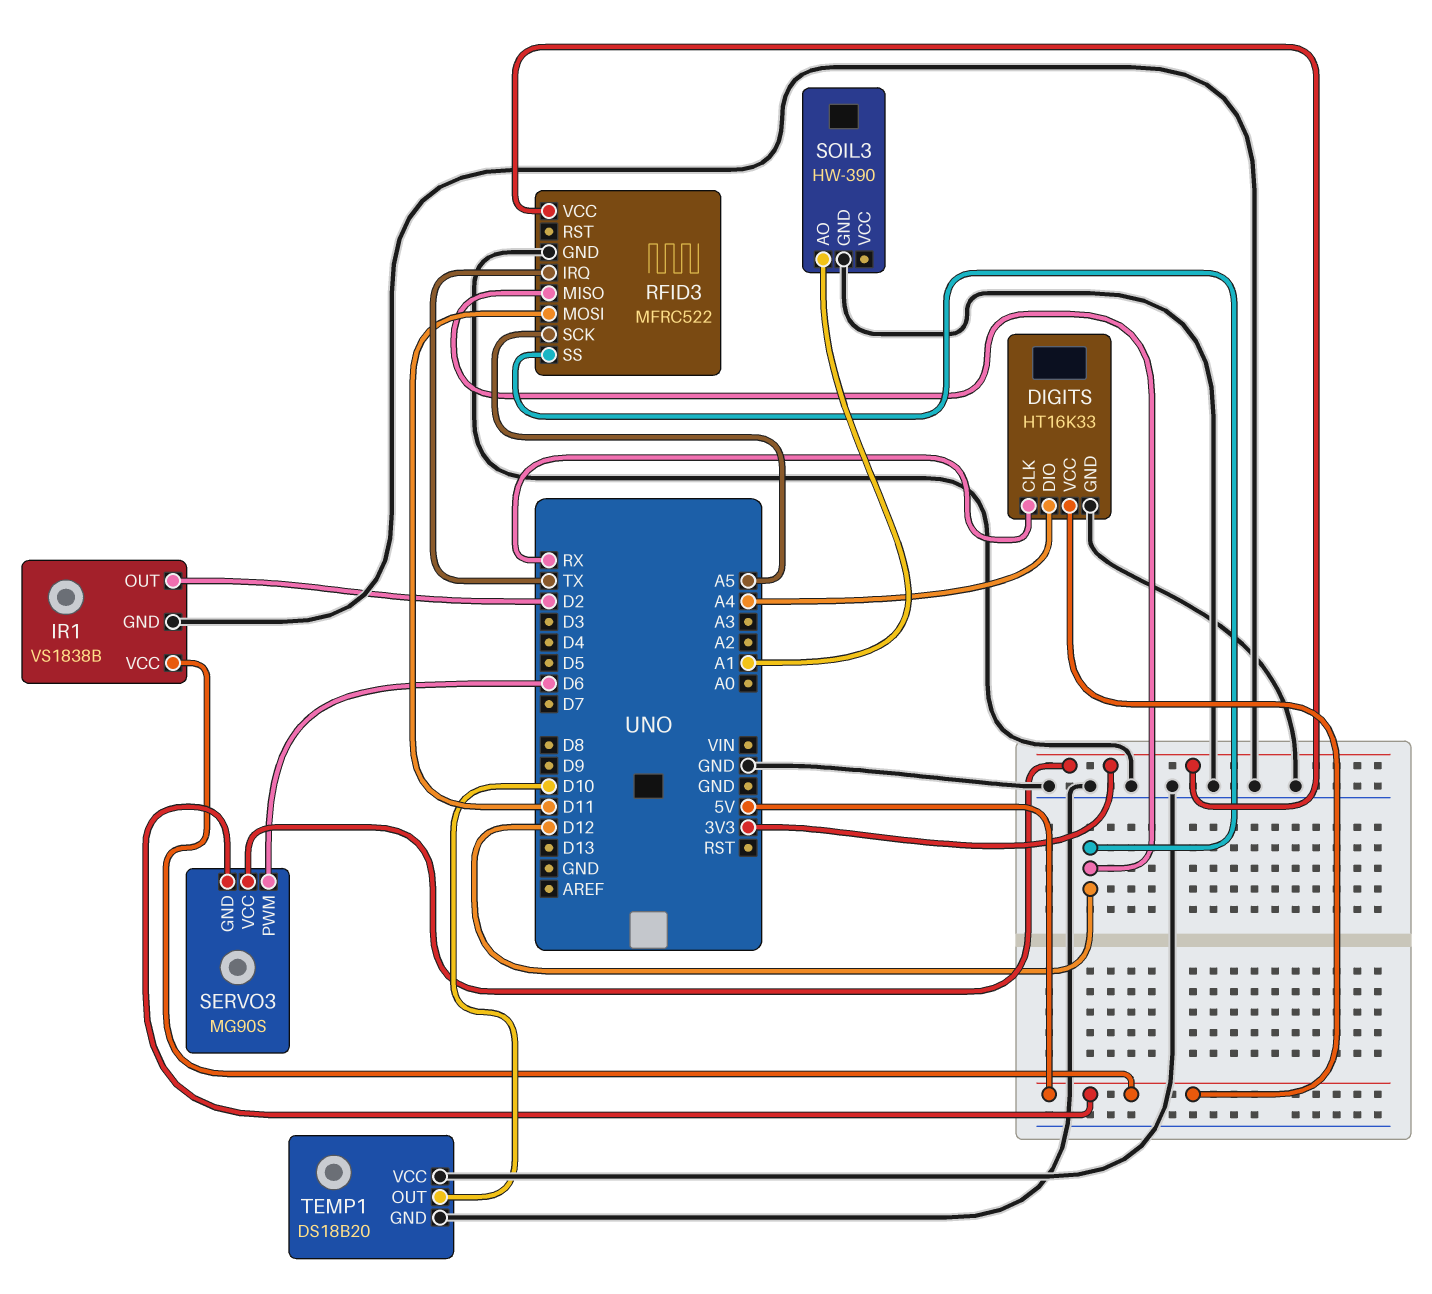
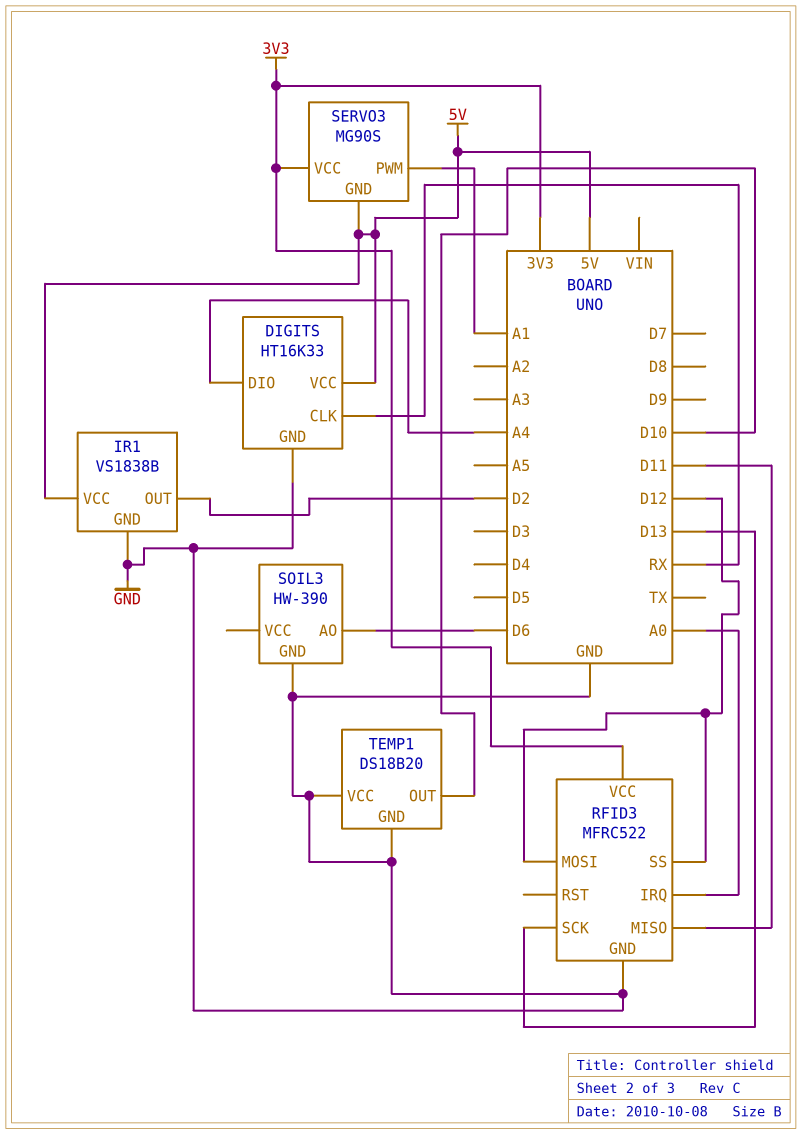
RFID3 pin IRQ: TX -> A0
RFID3 pin MISO: D12 -> D11
RFID3 pin MOSI: D11 -> D12
RFID3 pin SCK: A5 -> D13
SERVO3 pin PWM: D6 -> A1
SOIL3 pin AO: A1 -> D6

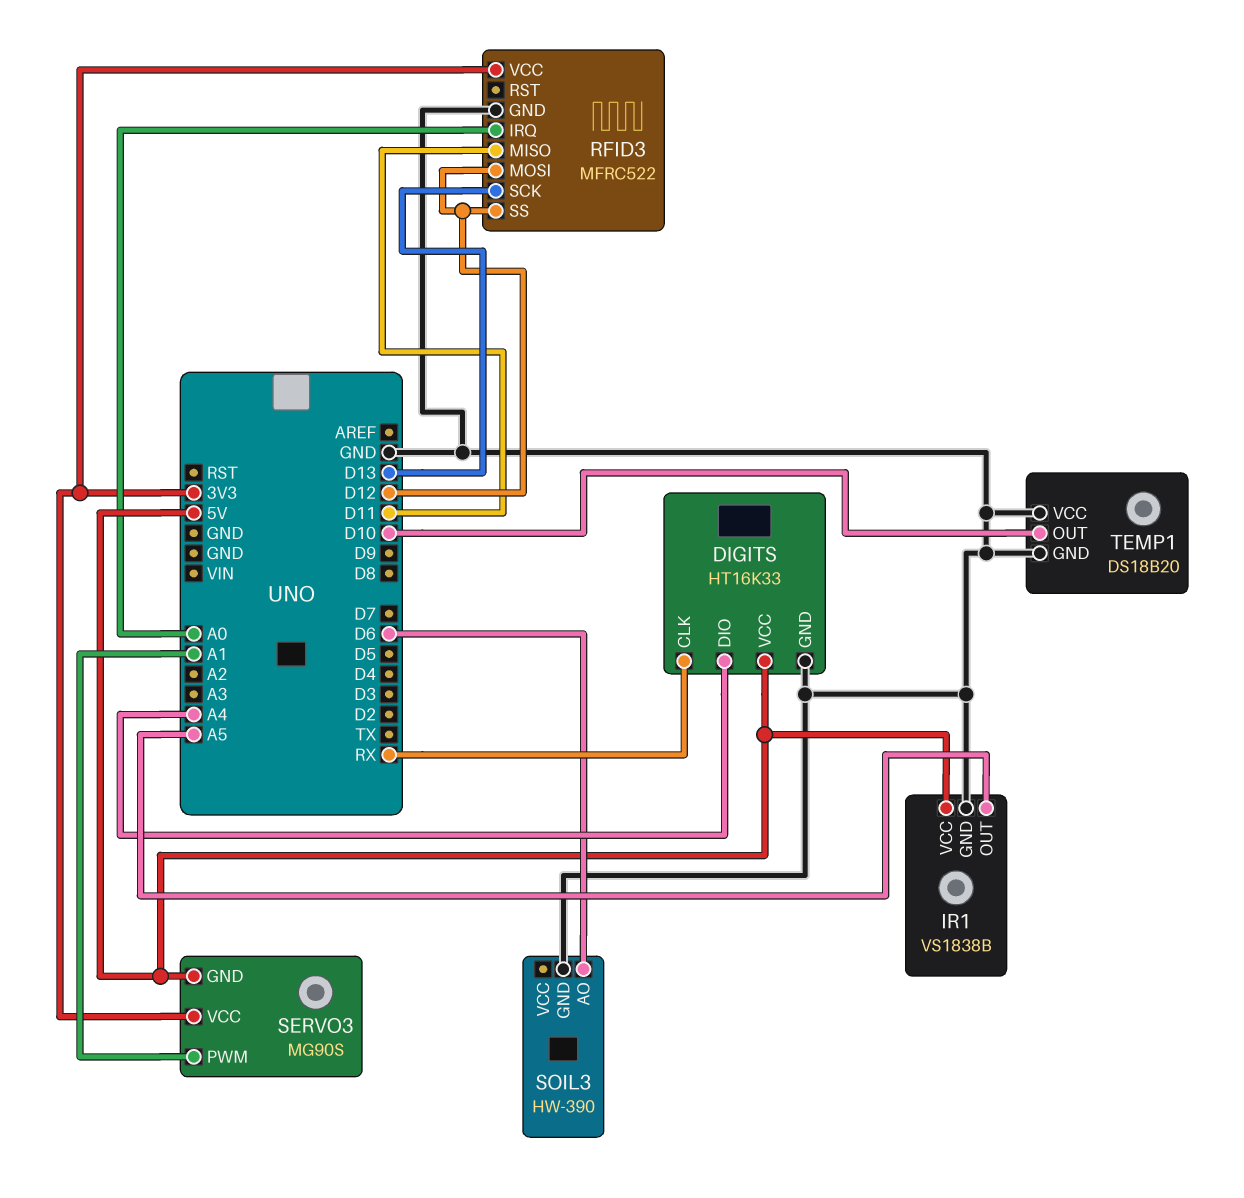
IR1 pin OUT: D2 -> A5

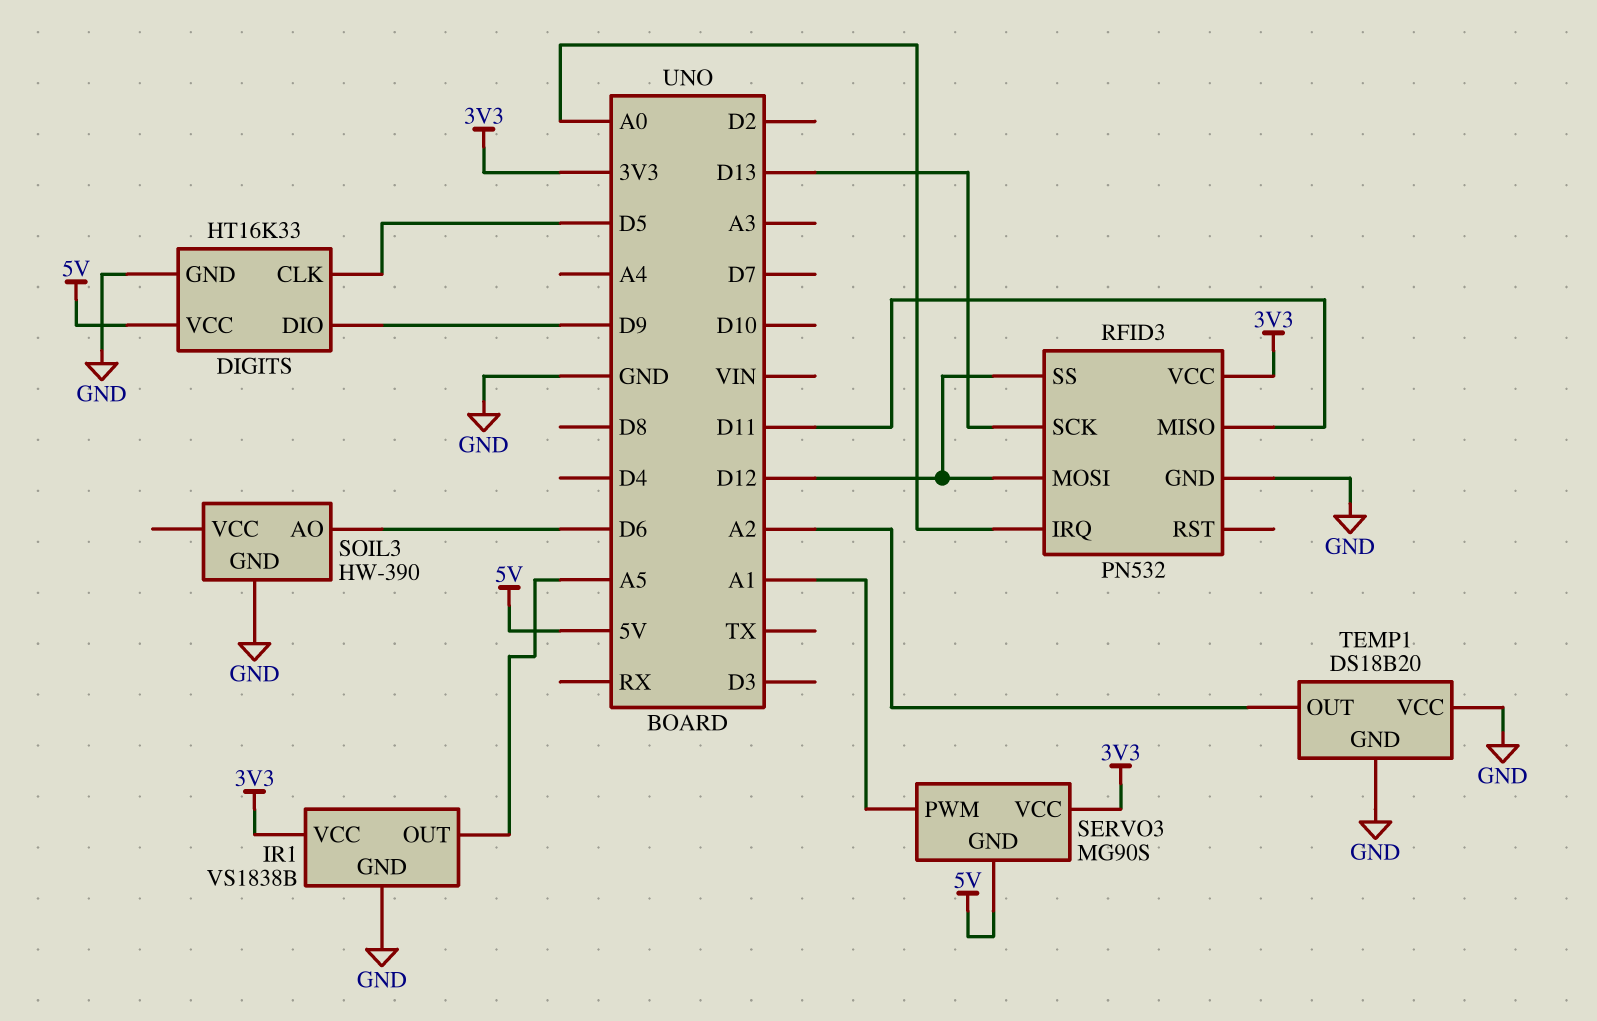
DIGITS pin CLK: RX -> D5
DIGITS pin DIO: A4 -> D9
IR1 pin VCC: 5V -> 3V3
RFID3: MFRC522 -> PN532
TEMP1 pin OUT: D10 -> A2

